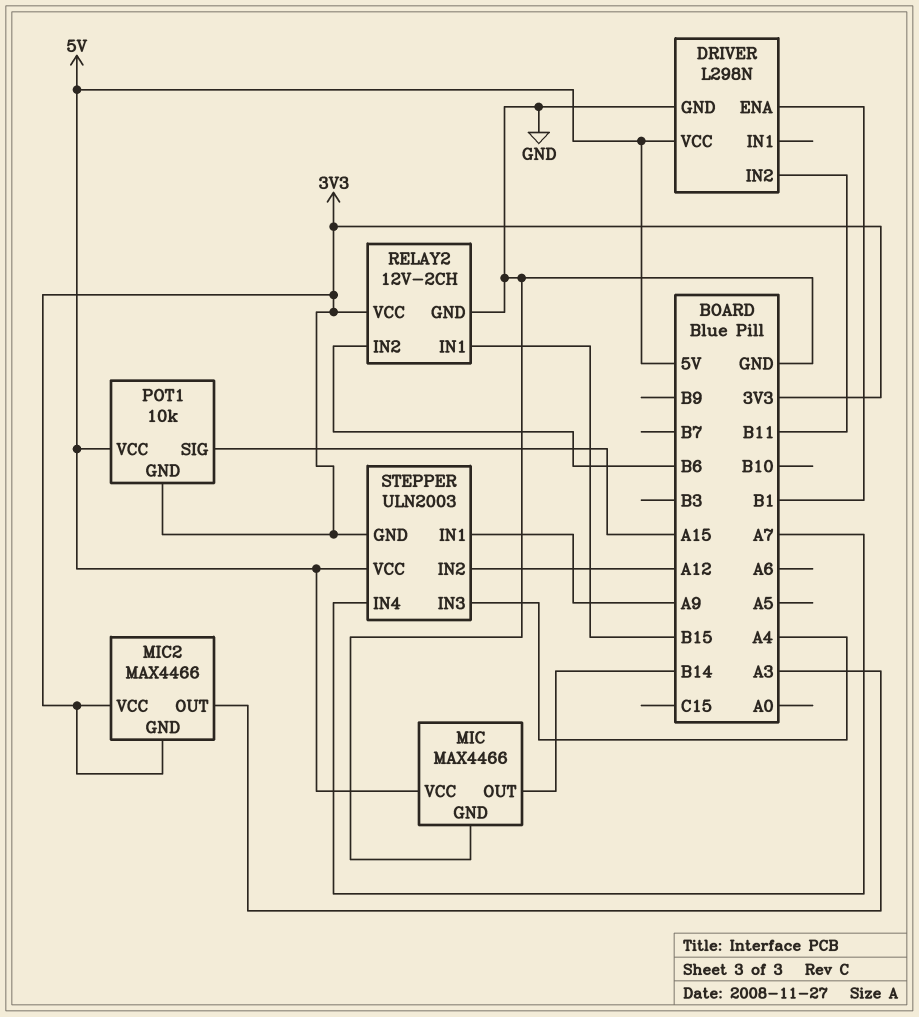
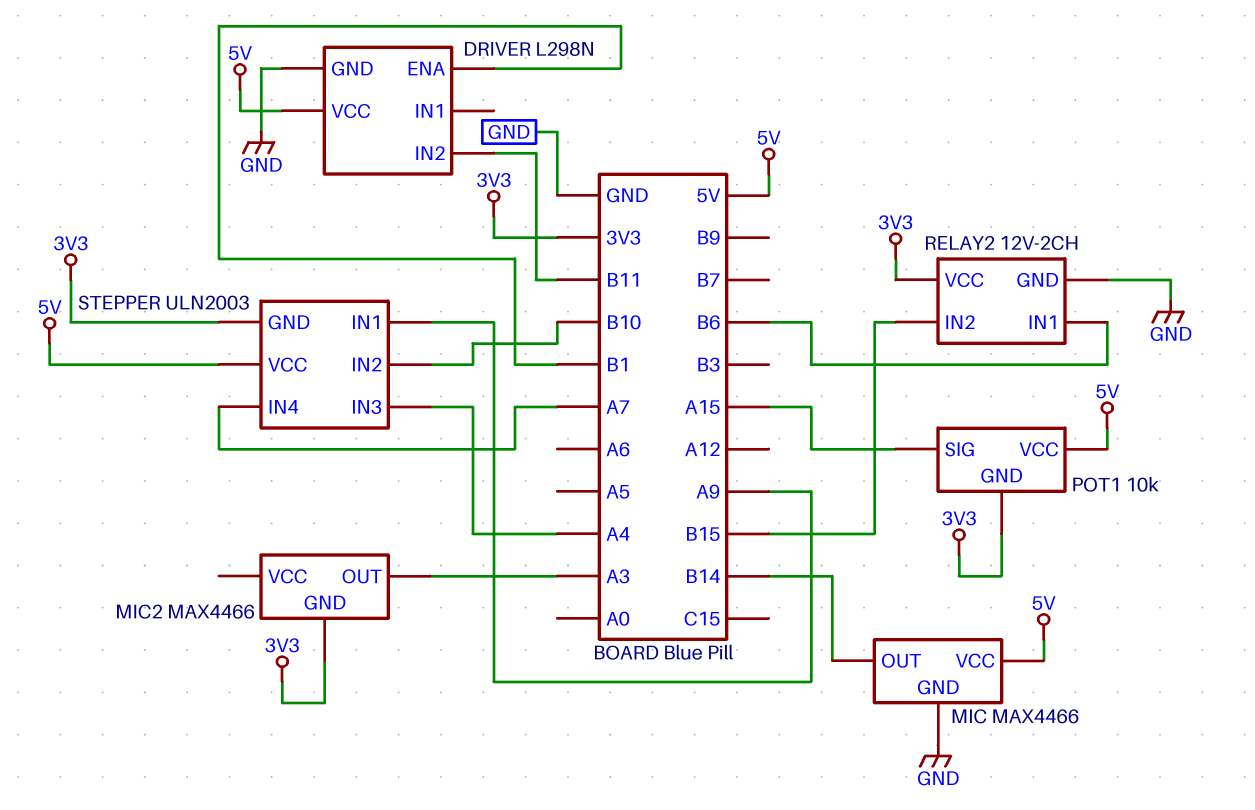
MIC2 pin VCC: 3V3 -> none
RELAY2 pin IN1: B15 -> B6
RELAY2 pin IN2: B6 -> B15
STEPPER pin IN2: A12 -> B10

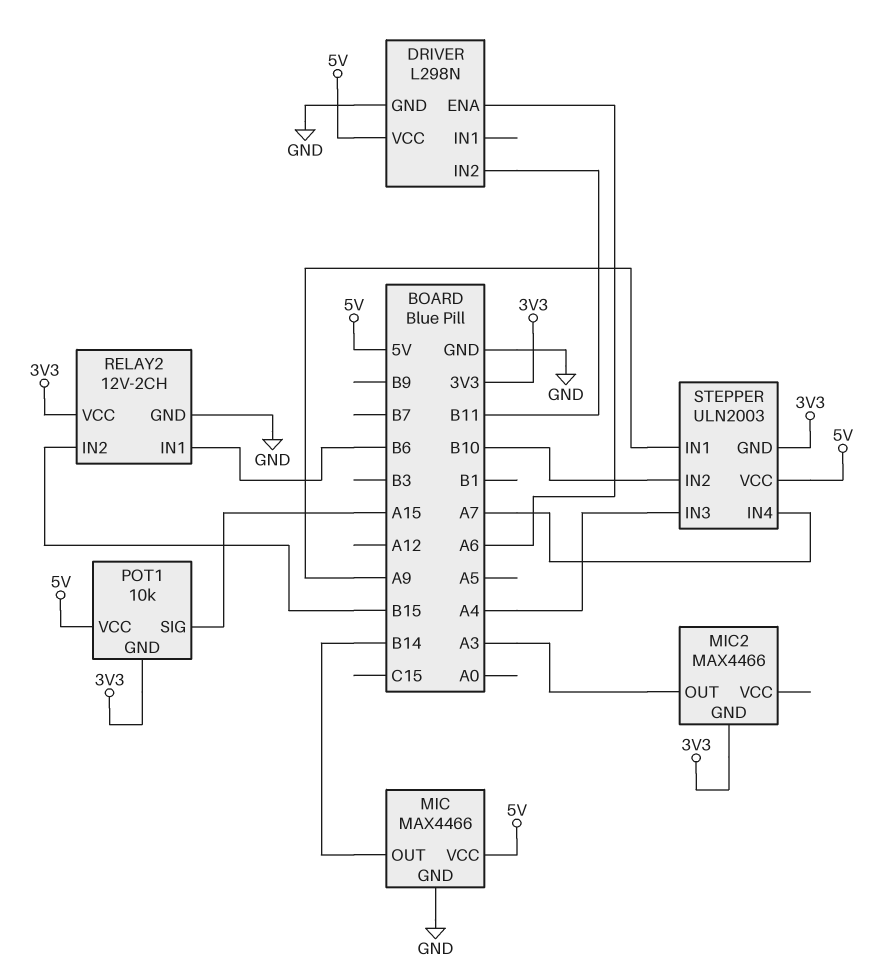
DRIVER pin ENA: B1 -> A6

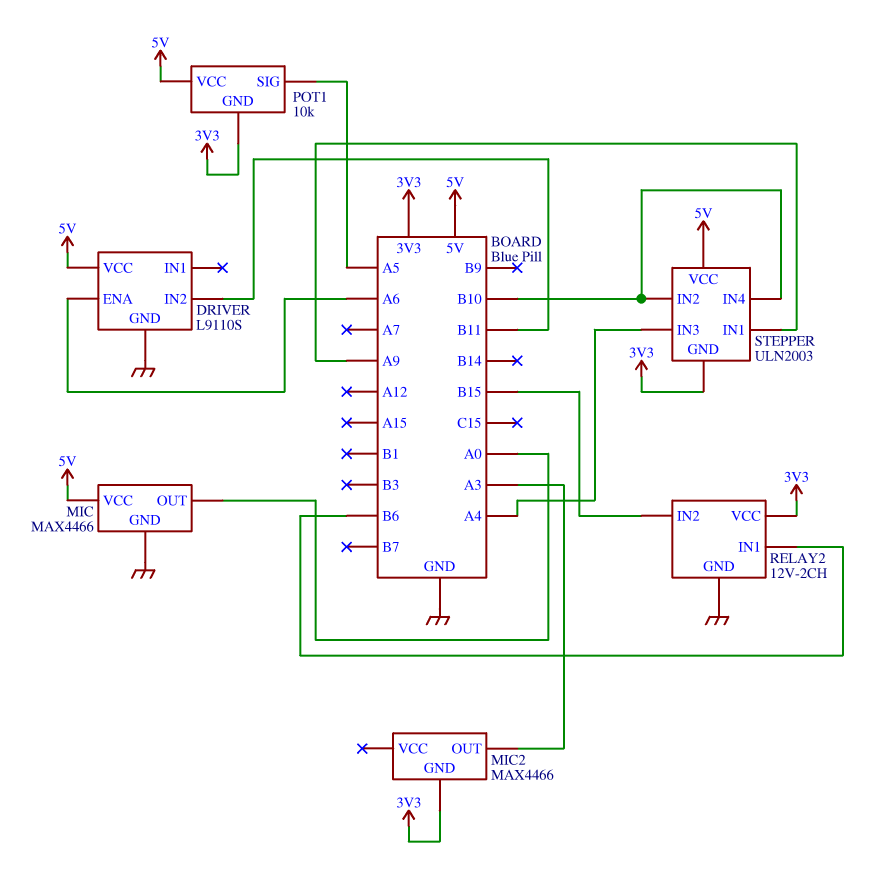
DRIVER: L298N -> L9110S
MIC pin OUT: B14 -> A0
POT1 pin SIG: A15 -> A5
STEPPER pin IN4: A7 -> B10

